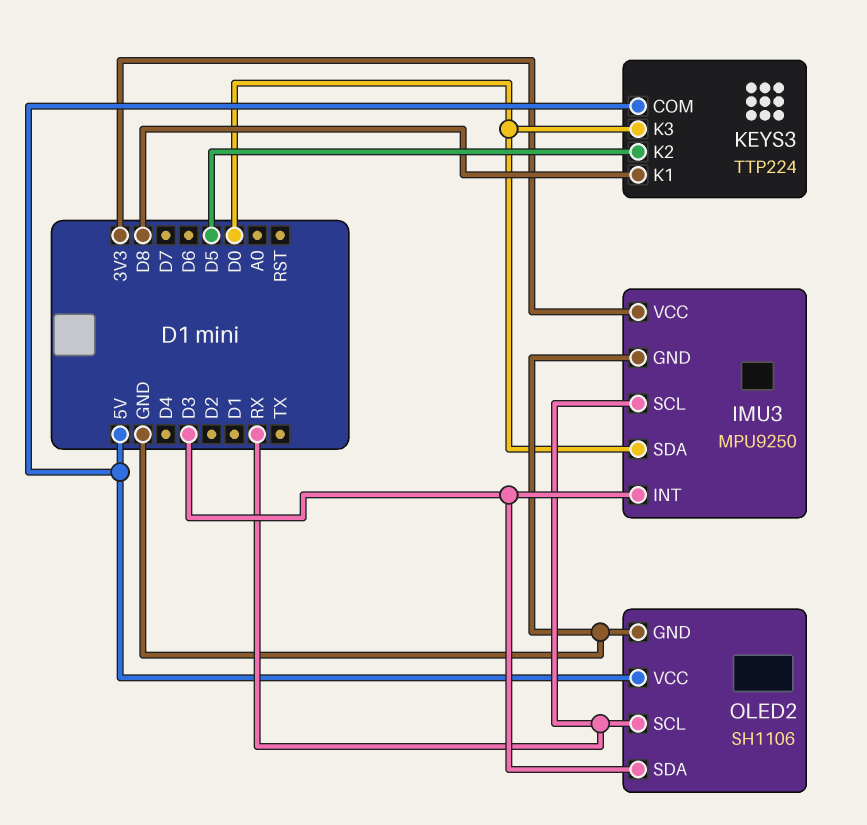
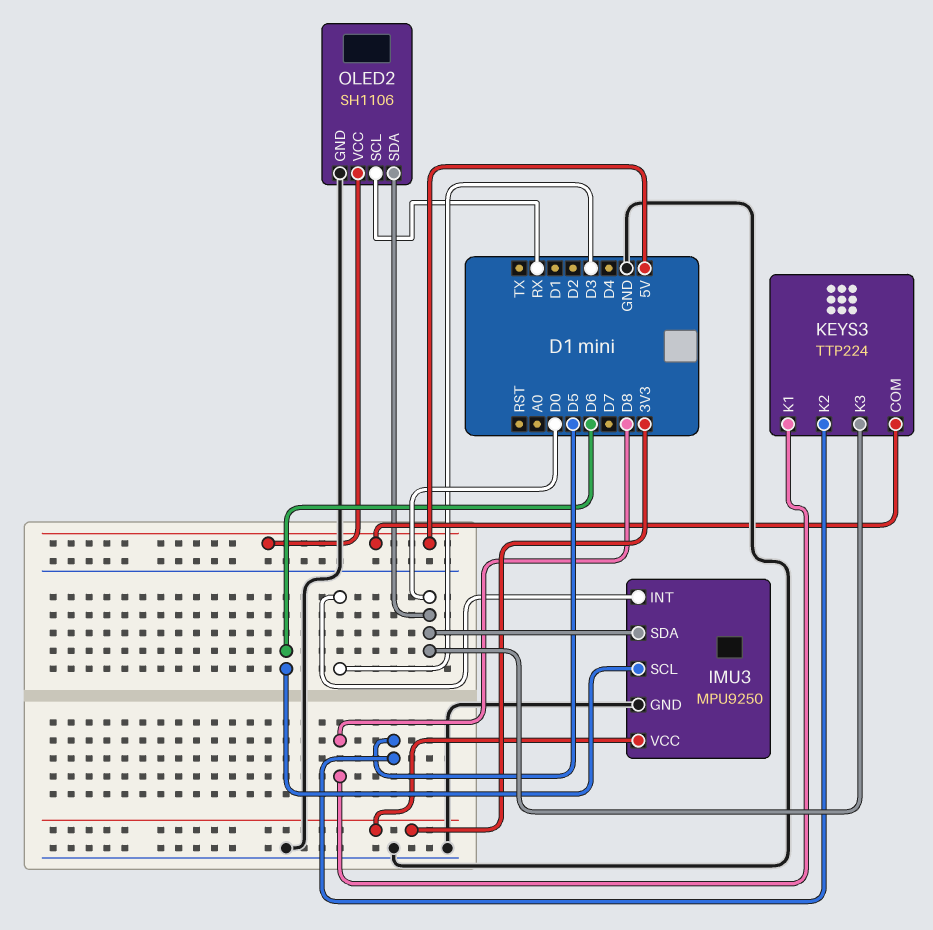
IMU3 pin SCL: RX -> D6
OLED2 pin SDA: D3 -> D0

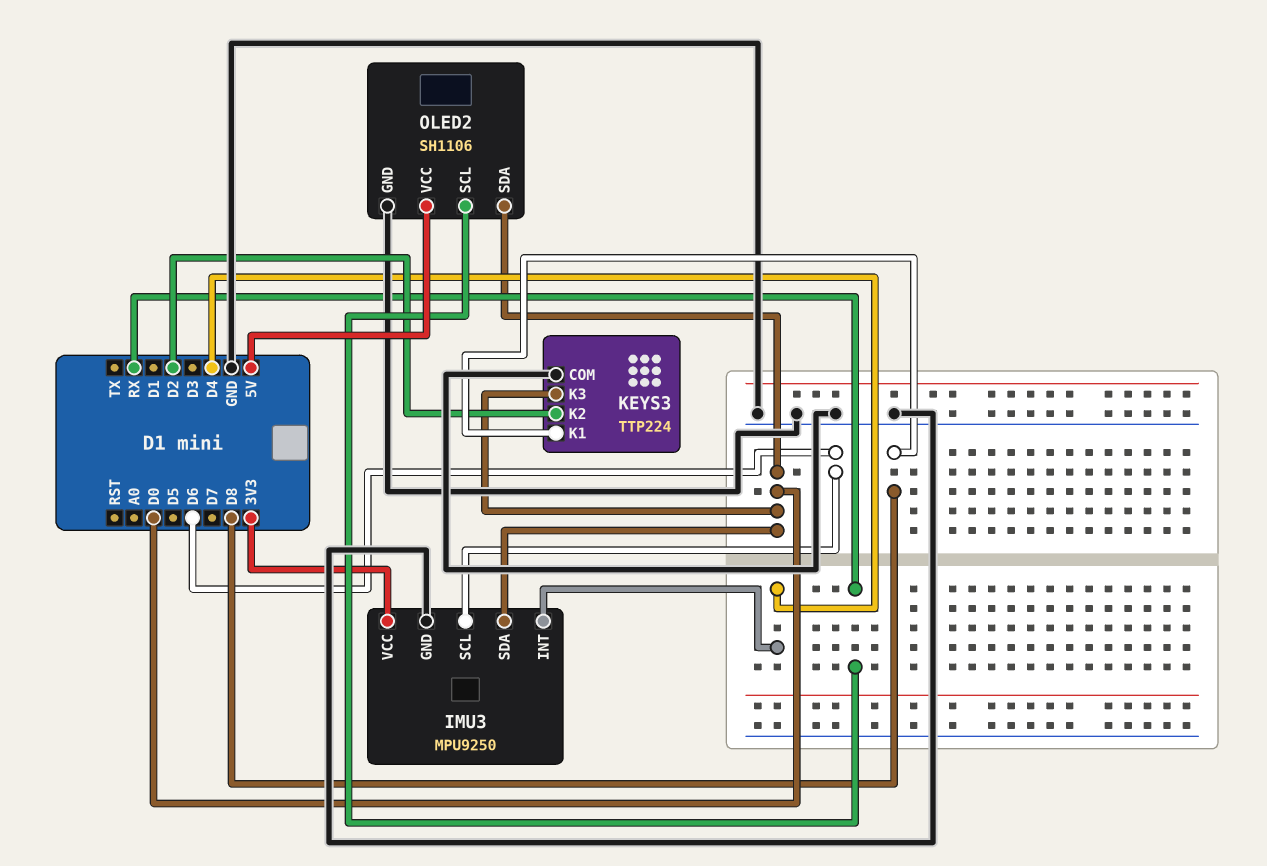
IMU3 pin INT: D3 -> D4
KEYS3 pin COM: 5V -> GND
KEYS3 pin K2: D5 -> D2

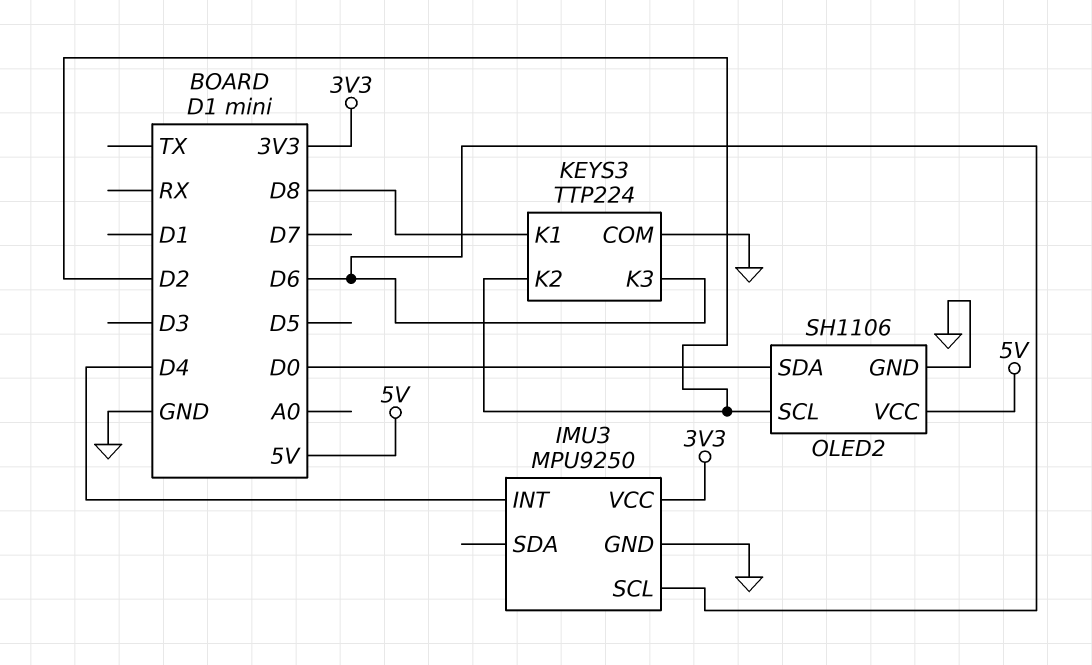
IMU3 pin SDA: D0 -> none
KEYS3 pin K3: D0 -> D6
OLED2 pin SCL: RX -> D2

